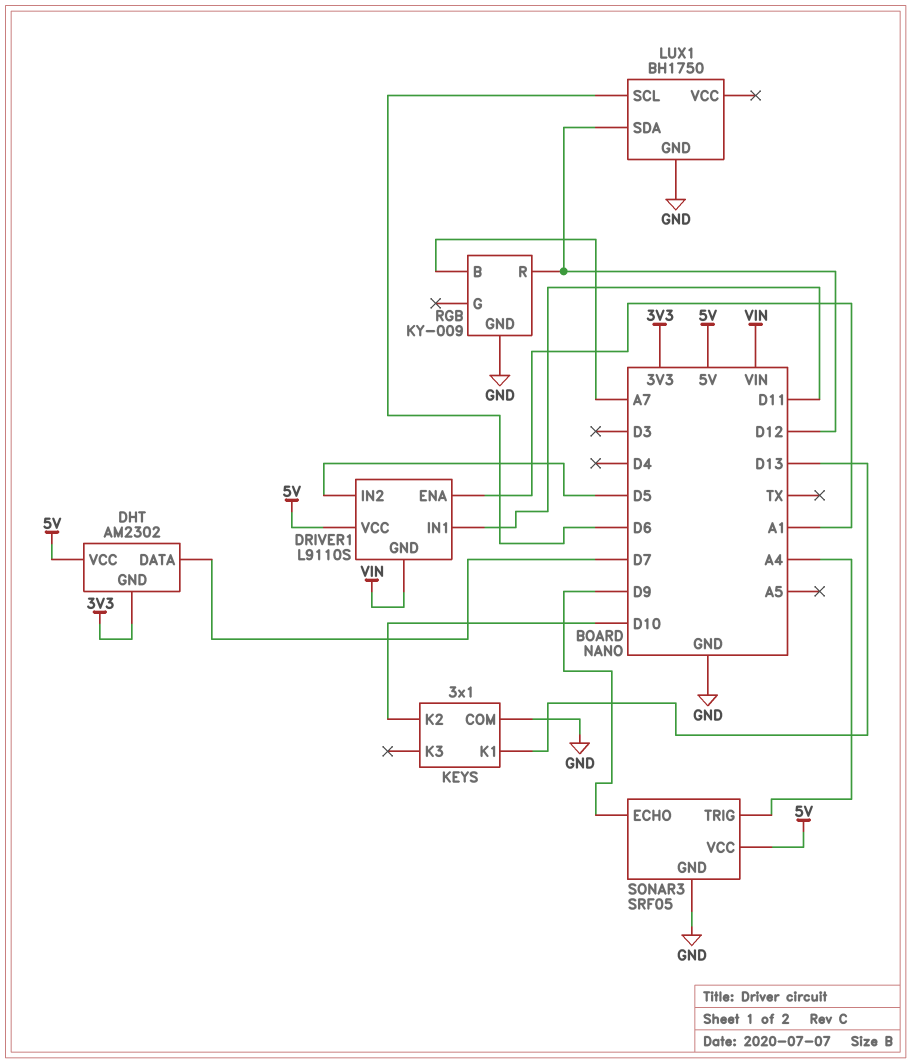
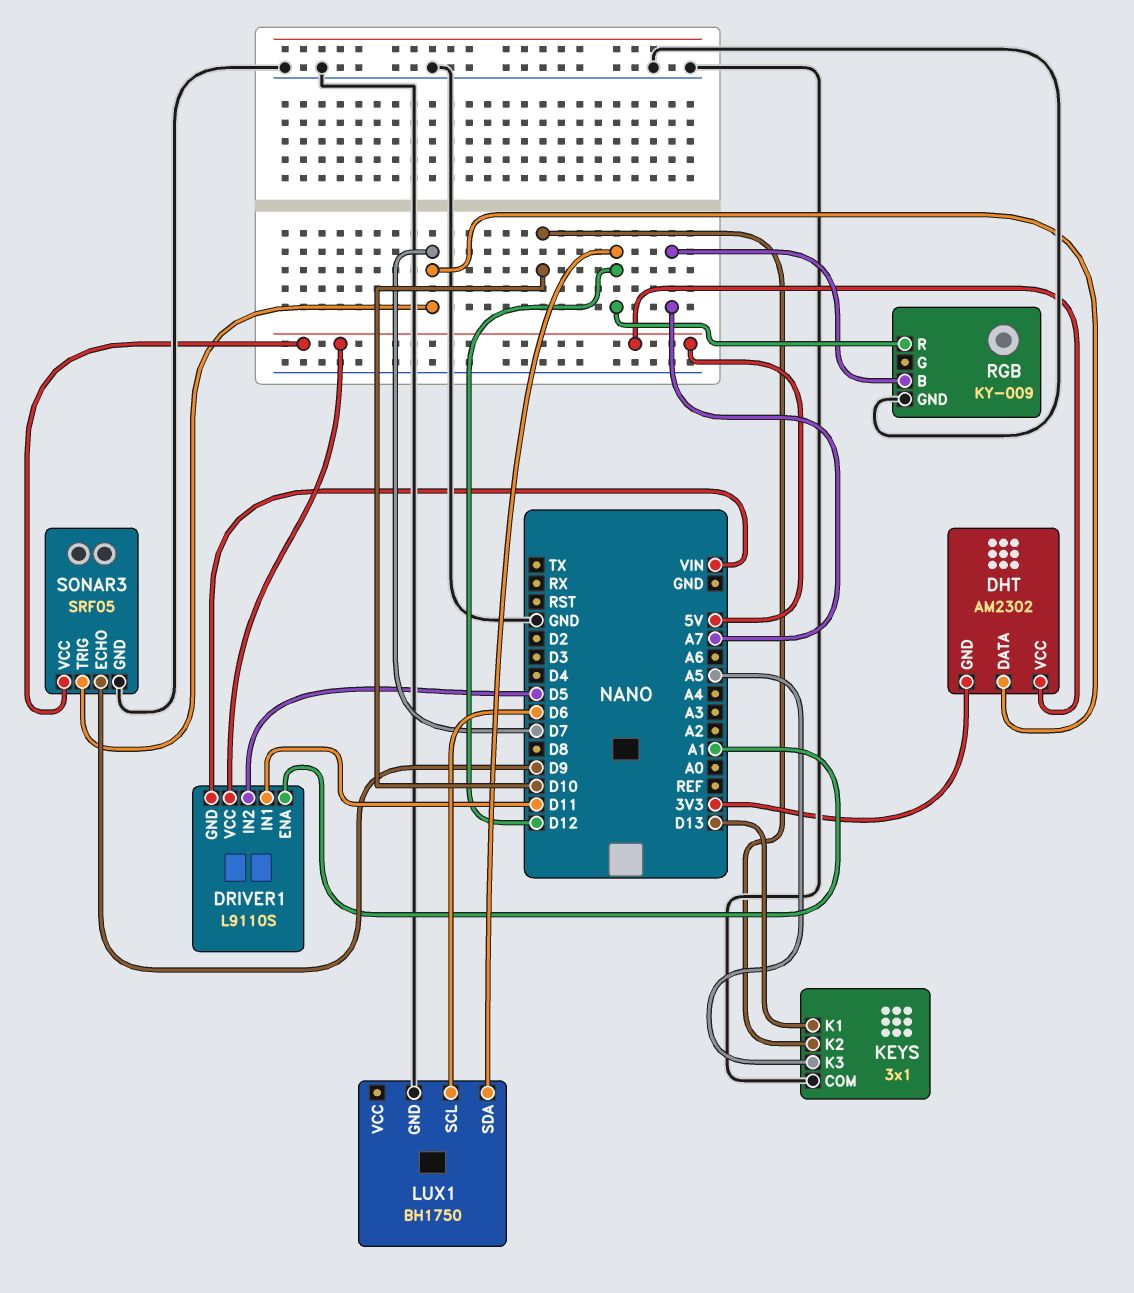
KEYS pin K3: none -> A5
SONAR3 pin TRIG: A4 -> D7

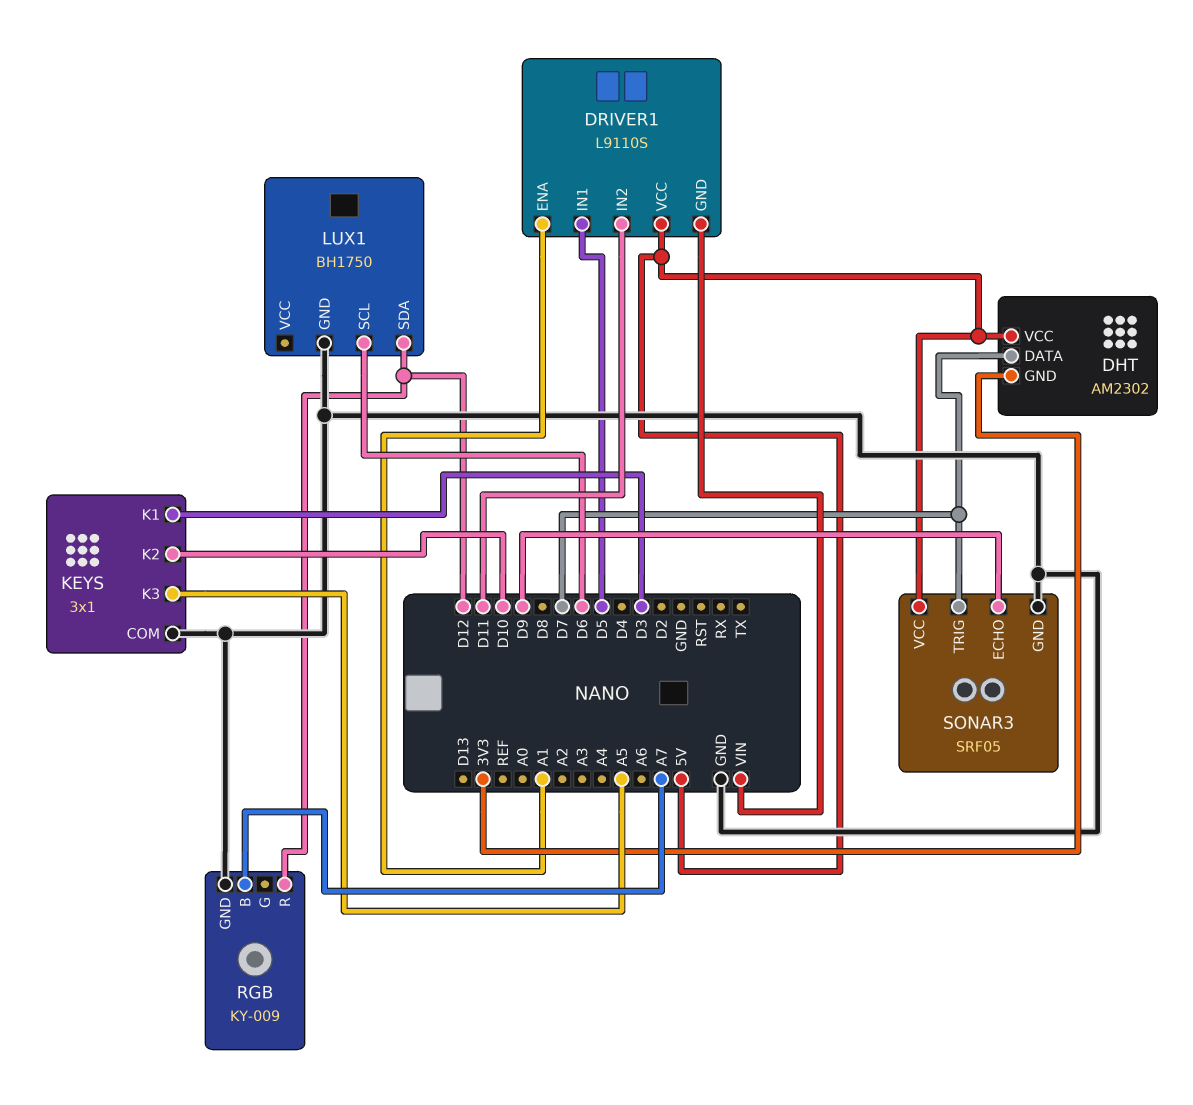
DRIVER1 pin IN1: D11 -> D5
DRIVER1 pin IN2: D5 -> D11
KEYS pin K1: D13 -> D3

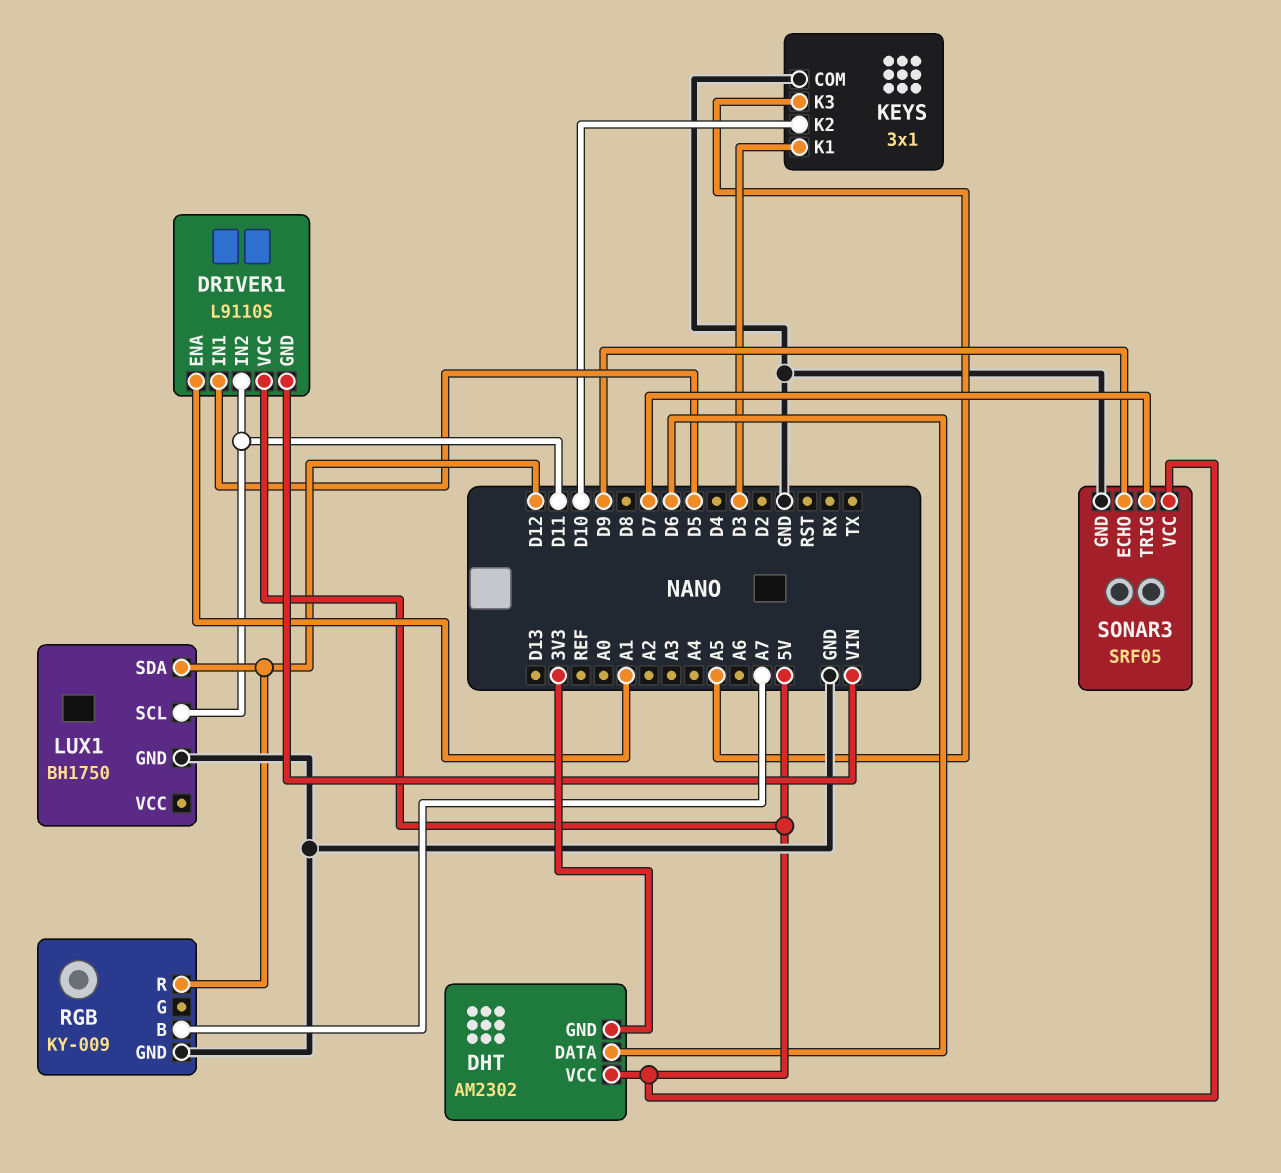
DHT pin DATA: D7 -> D6
LUX1 pin SCL: D6 -> D11

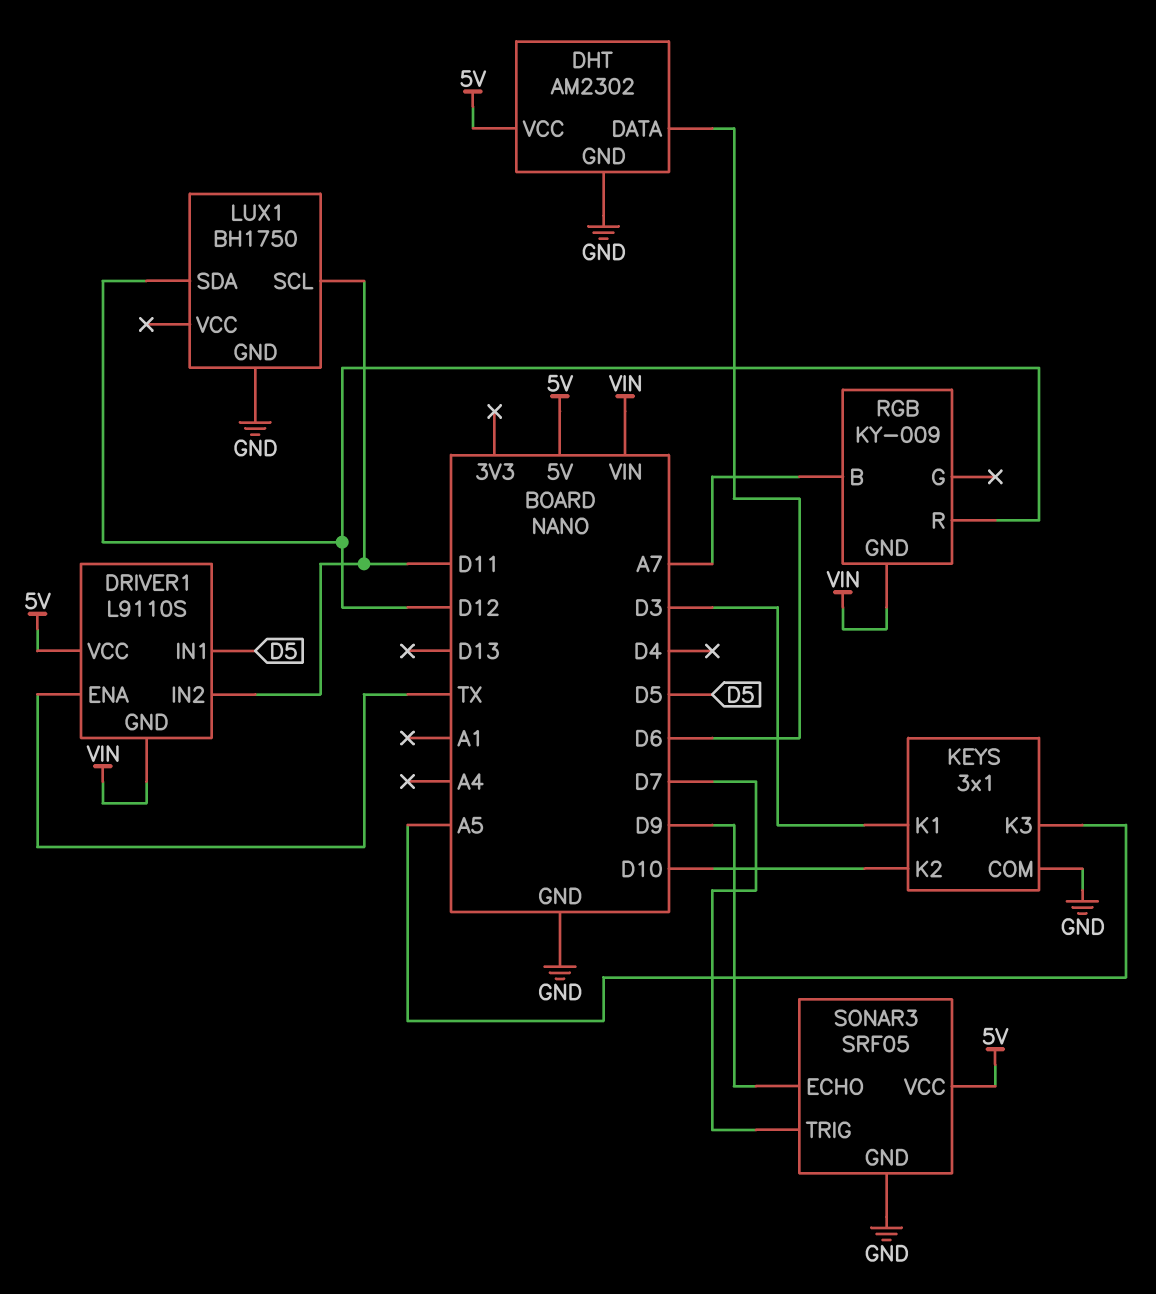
DHT pin GND: 3V3 -> GND
DRIVER1 pin ENA: A1 -> TX
RGB pin GND: GND -> VIN

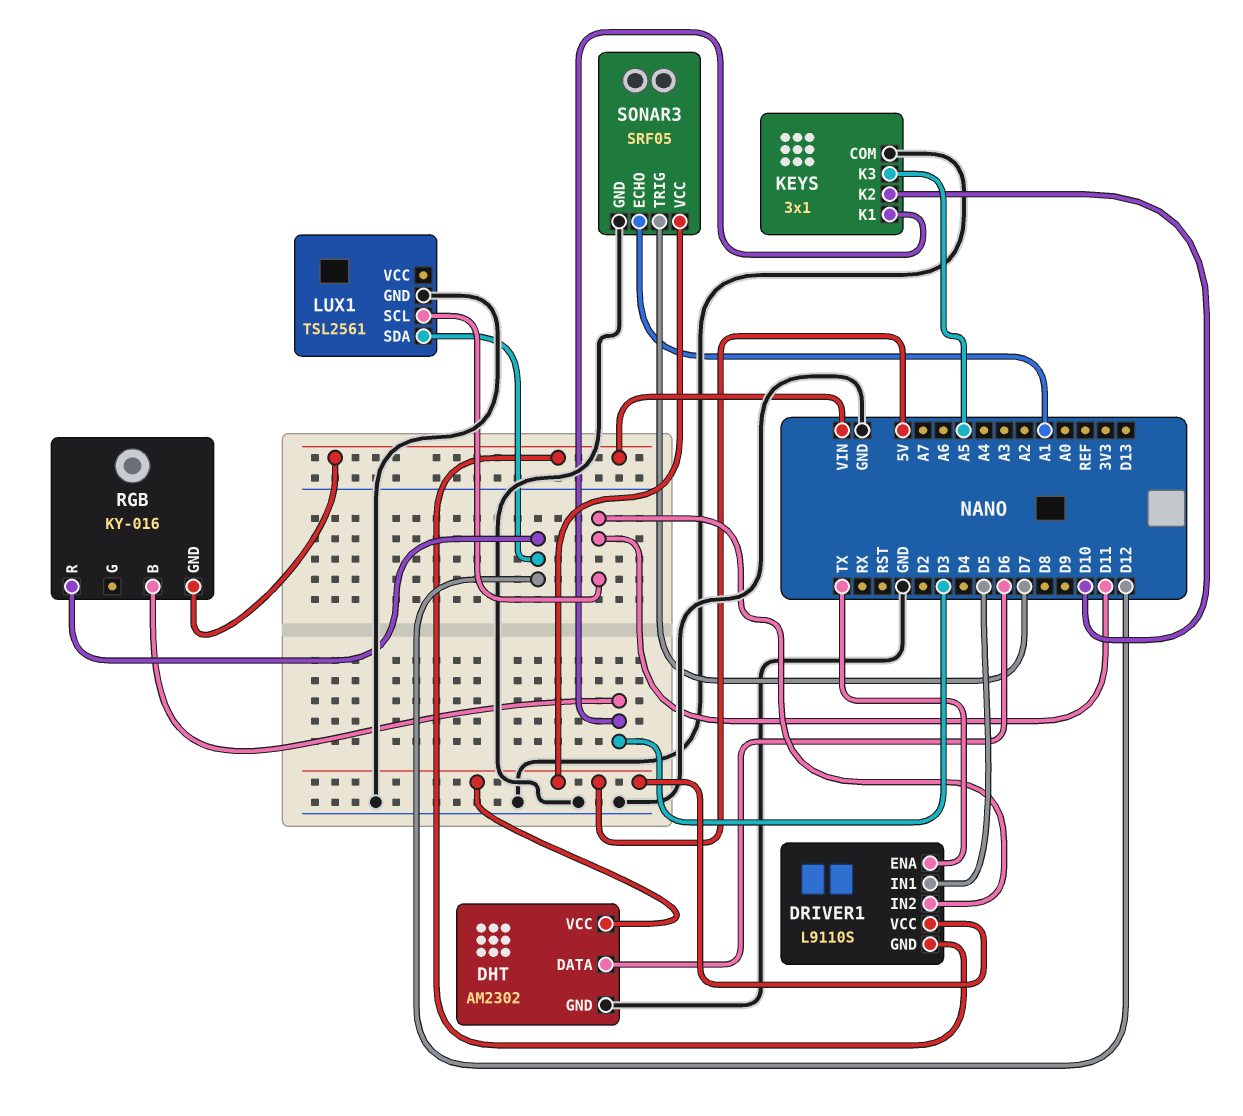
LUX1: BH1750 -> TSL2561
RGB: KY-009 -> KY-016
RGB pin B: A7 -> D3
SONAR3 pin ECHO: D9 -> A1

